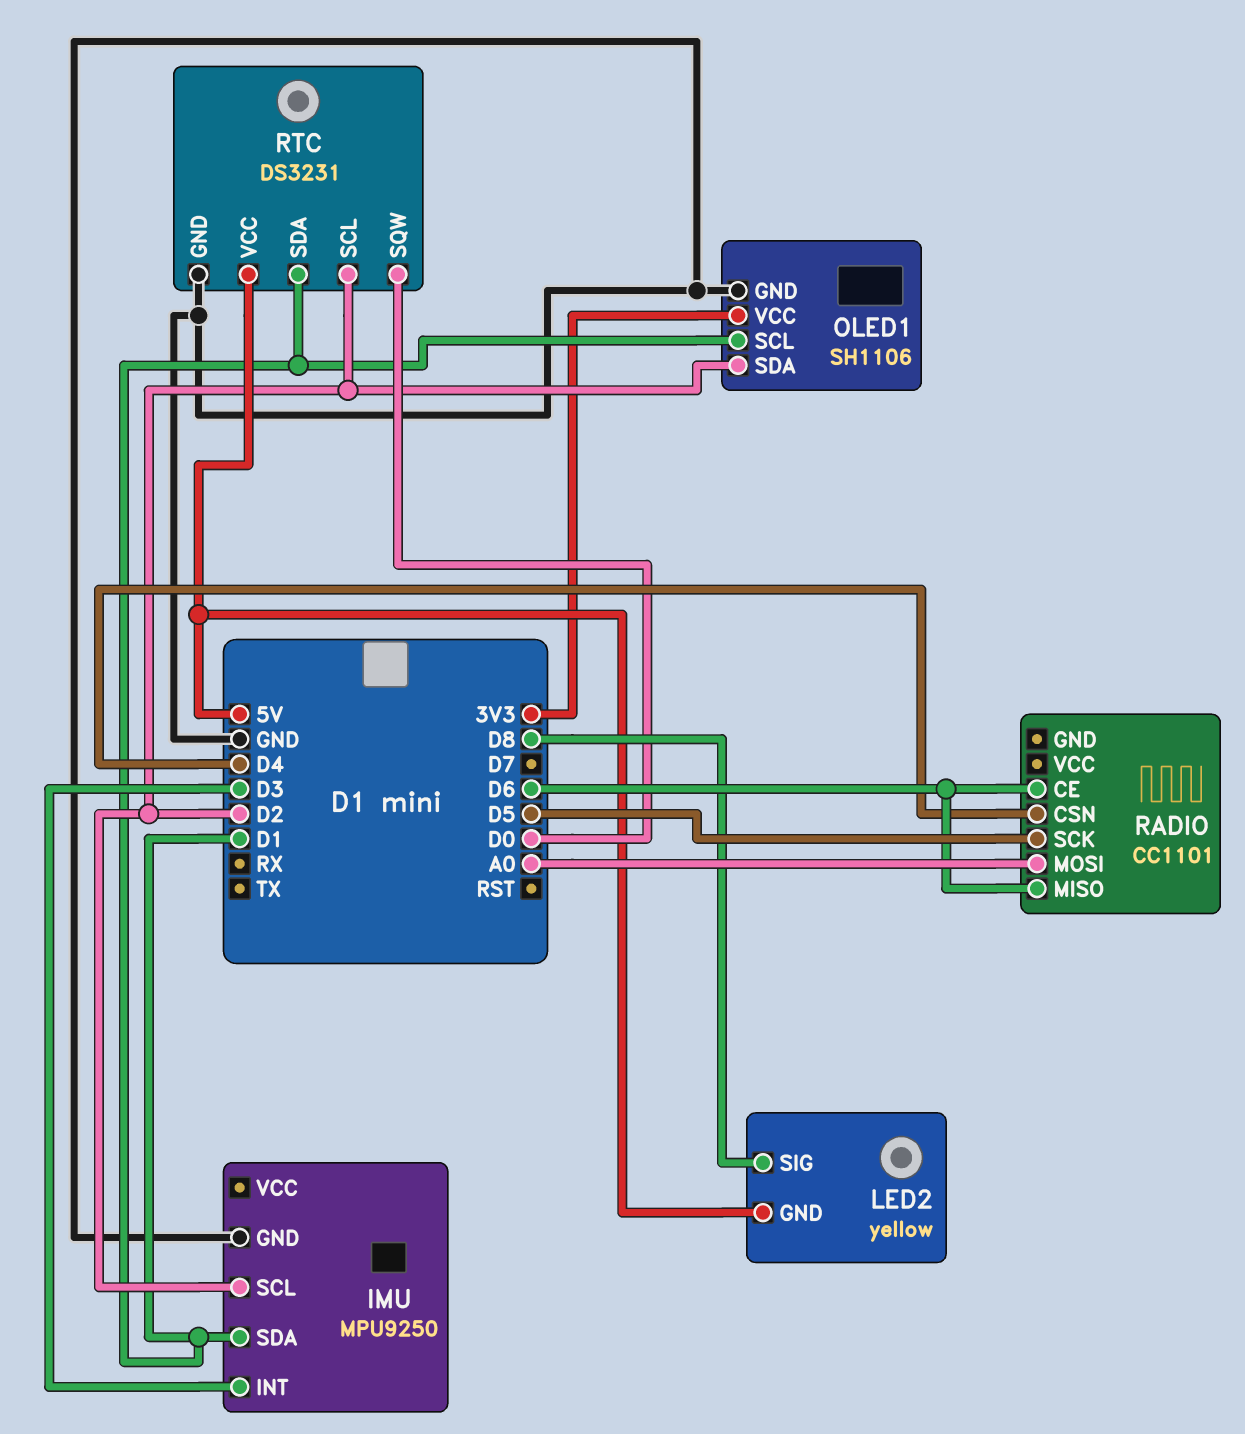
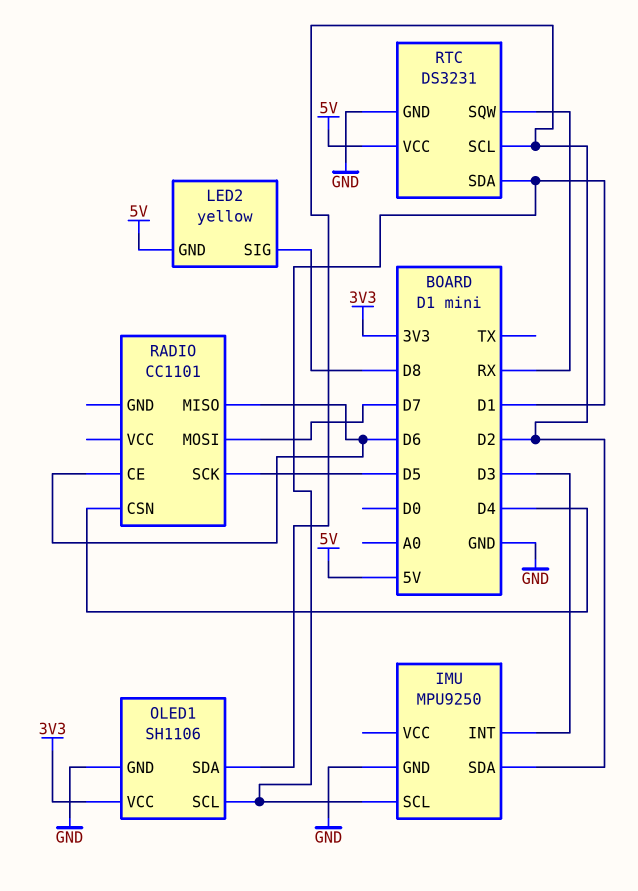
IMU pin SCL: D2 -> D1
IMU pin SDA: D1 -> D2
RADIO pin MOSI: A0 -> D7
RTC pin SQW: D0 -> RX

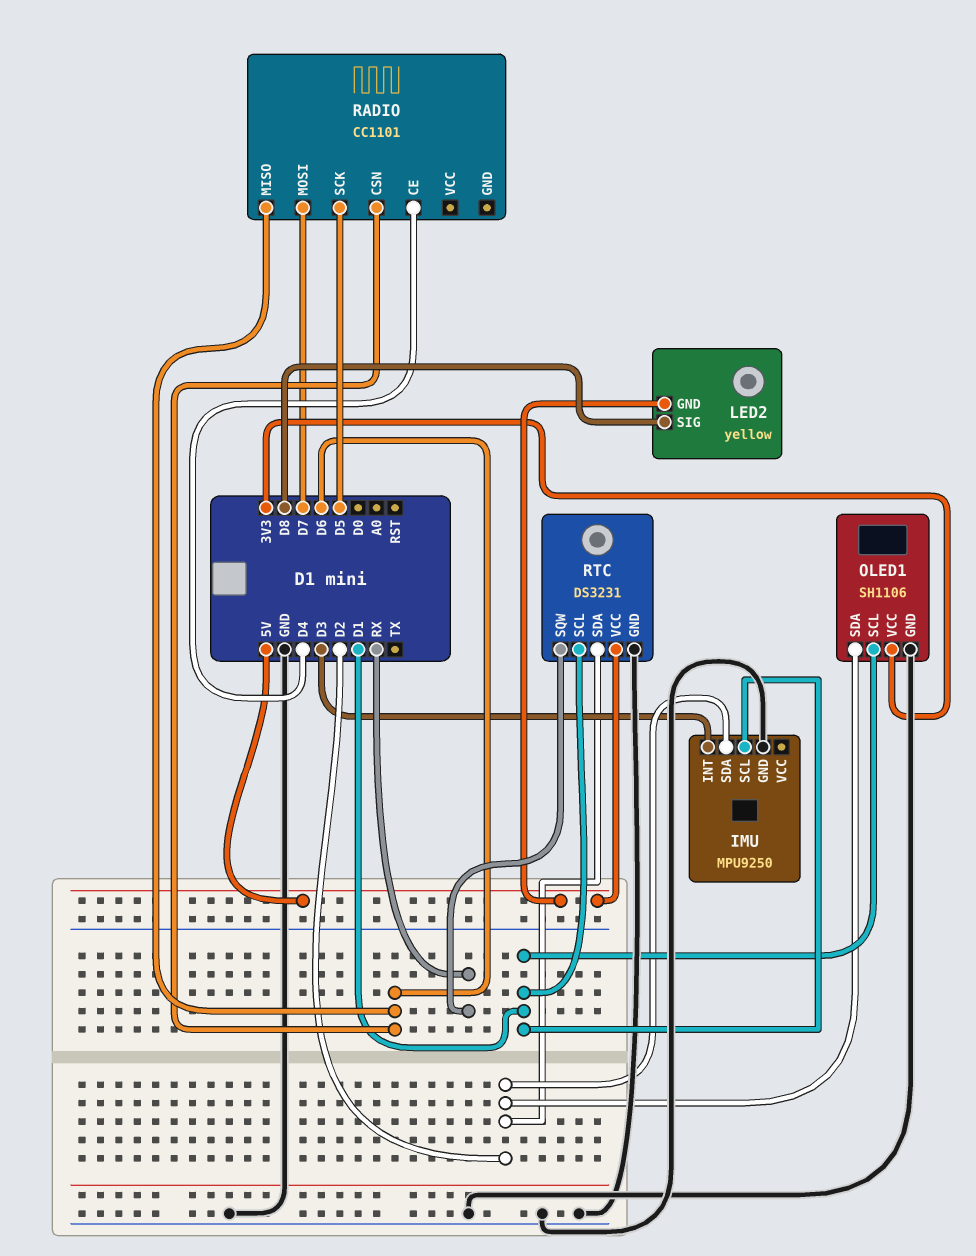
RADIO pin CE: D6 -> D4
RADIO pin CSN: D4 -> D6
RTC pin SCL: D2 -> D1
RTC pin SDA: D1 -> D2

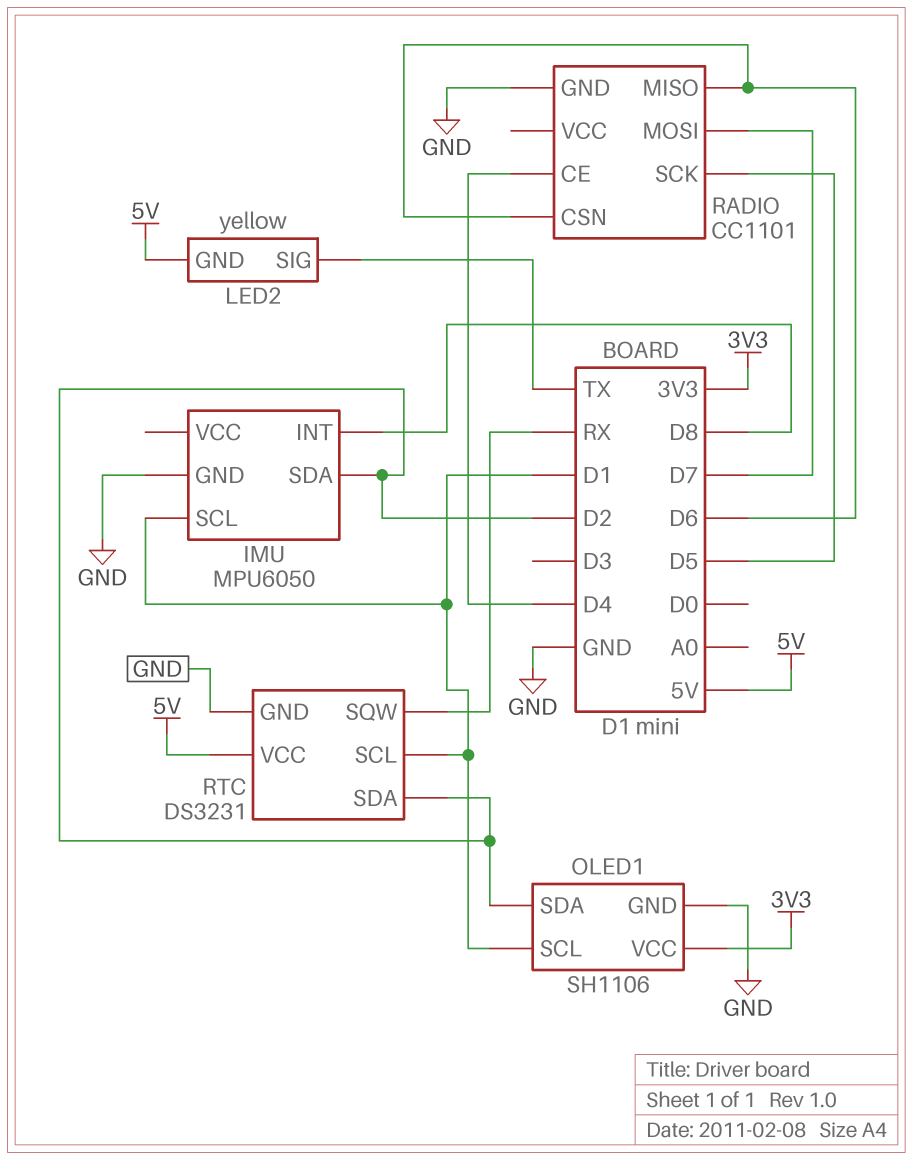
IMU: MPU9250 -> MPU6050
IMU pin INT: D3 -> D8
LED2 pin SIG: D8 -> TX
RADIO pin GND: none -> GND

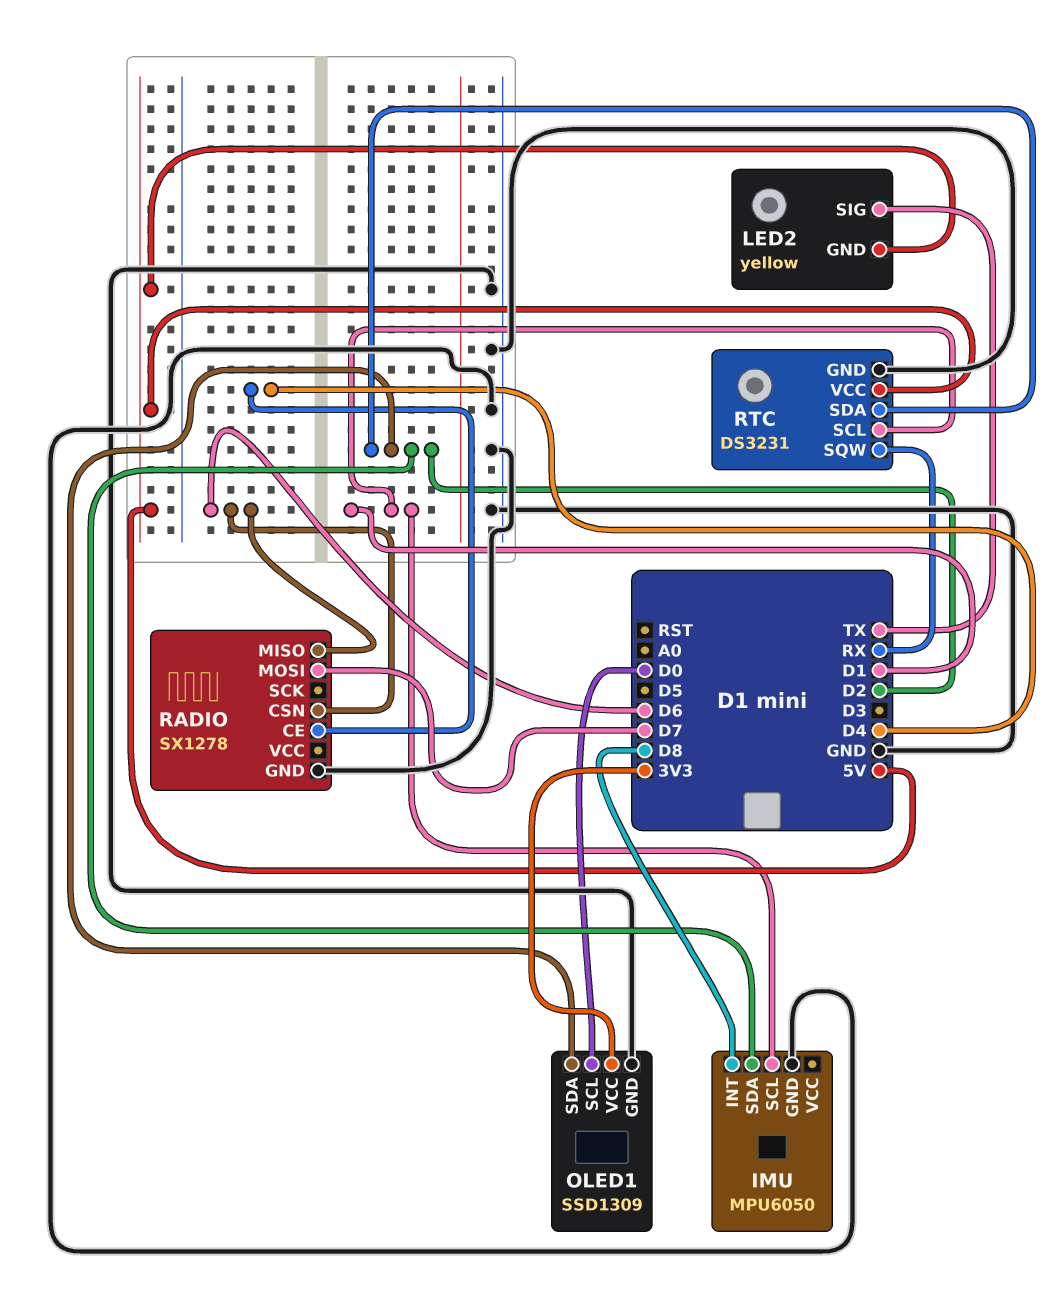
OLED1: SH1106 -> SSD1309
OLED1 pin SCL: D1 -> D0
RADIO: CC1101 -> SX1278
RADIO pin SCK: D5 -> none

